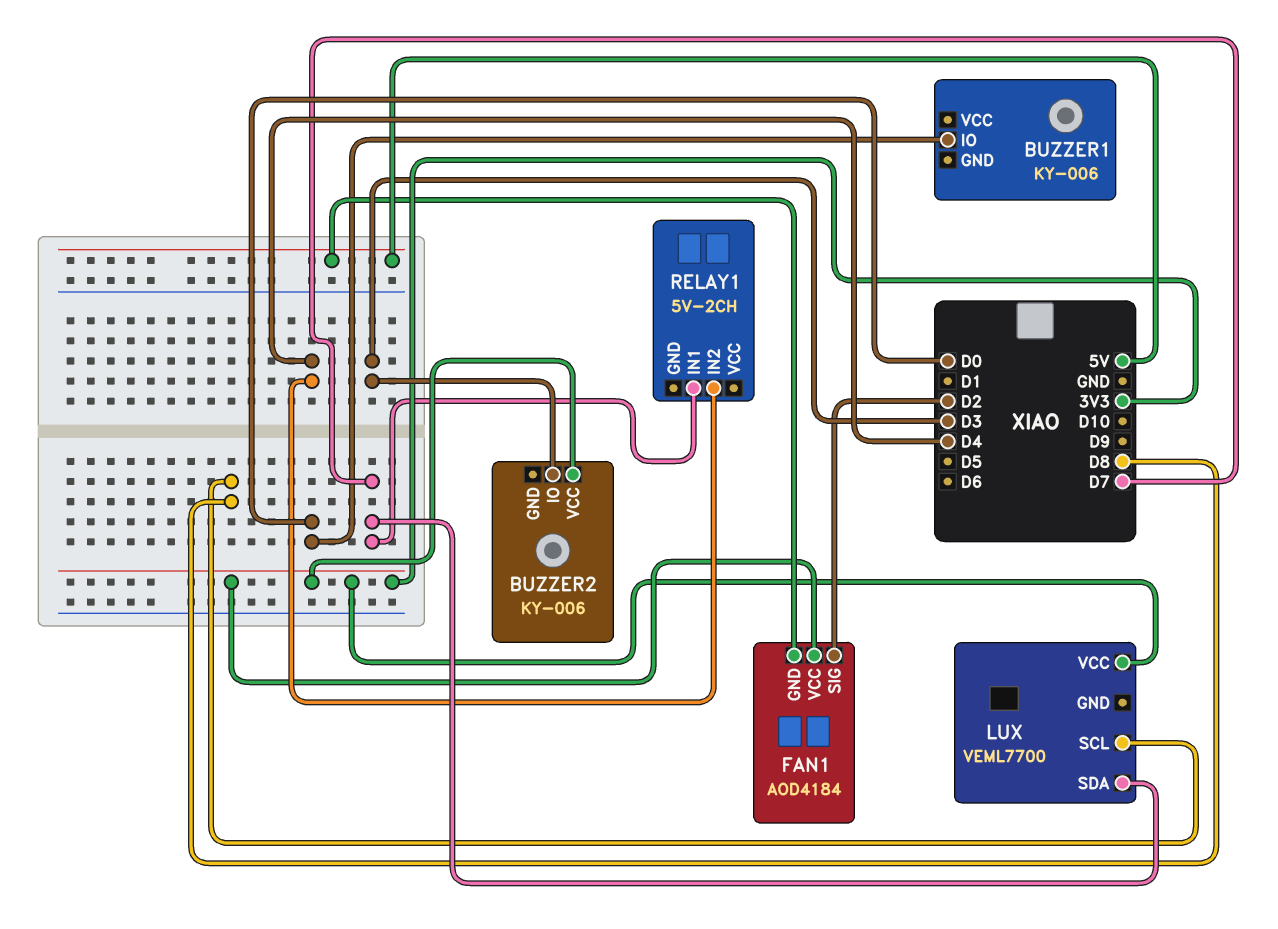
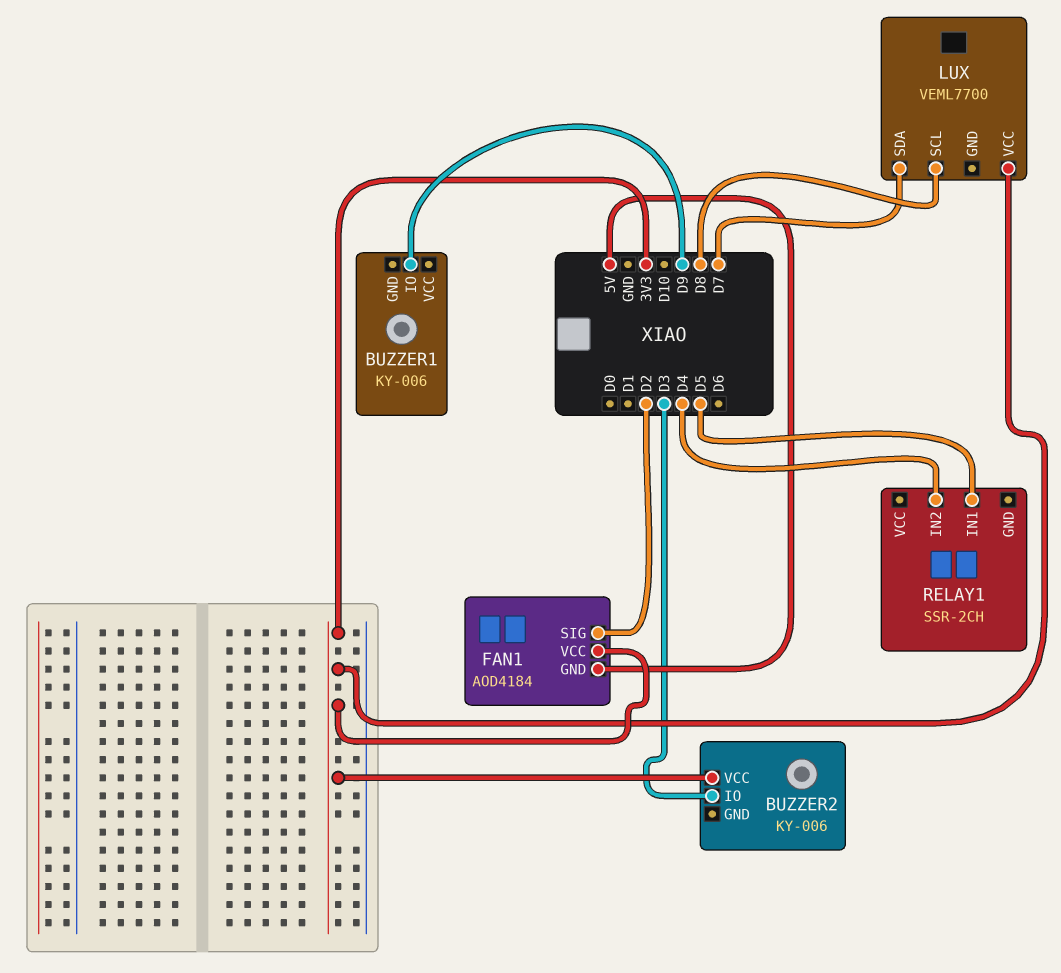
BUZZER1 pin IO: D0 -> D9
RELAY1: 5V-2CH -> SSR-2CH
RELAY1 pin IN1: D7 -> D5

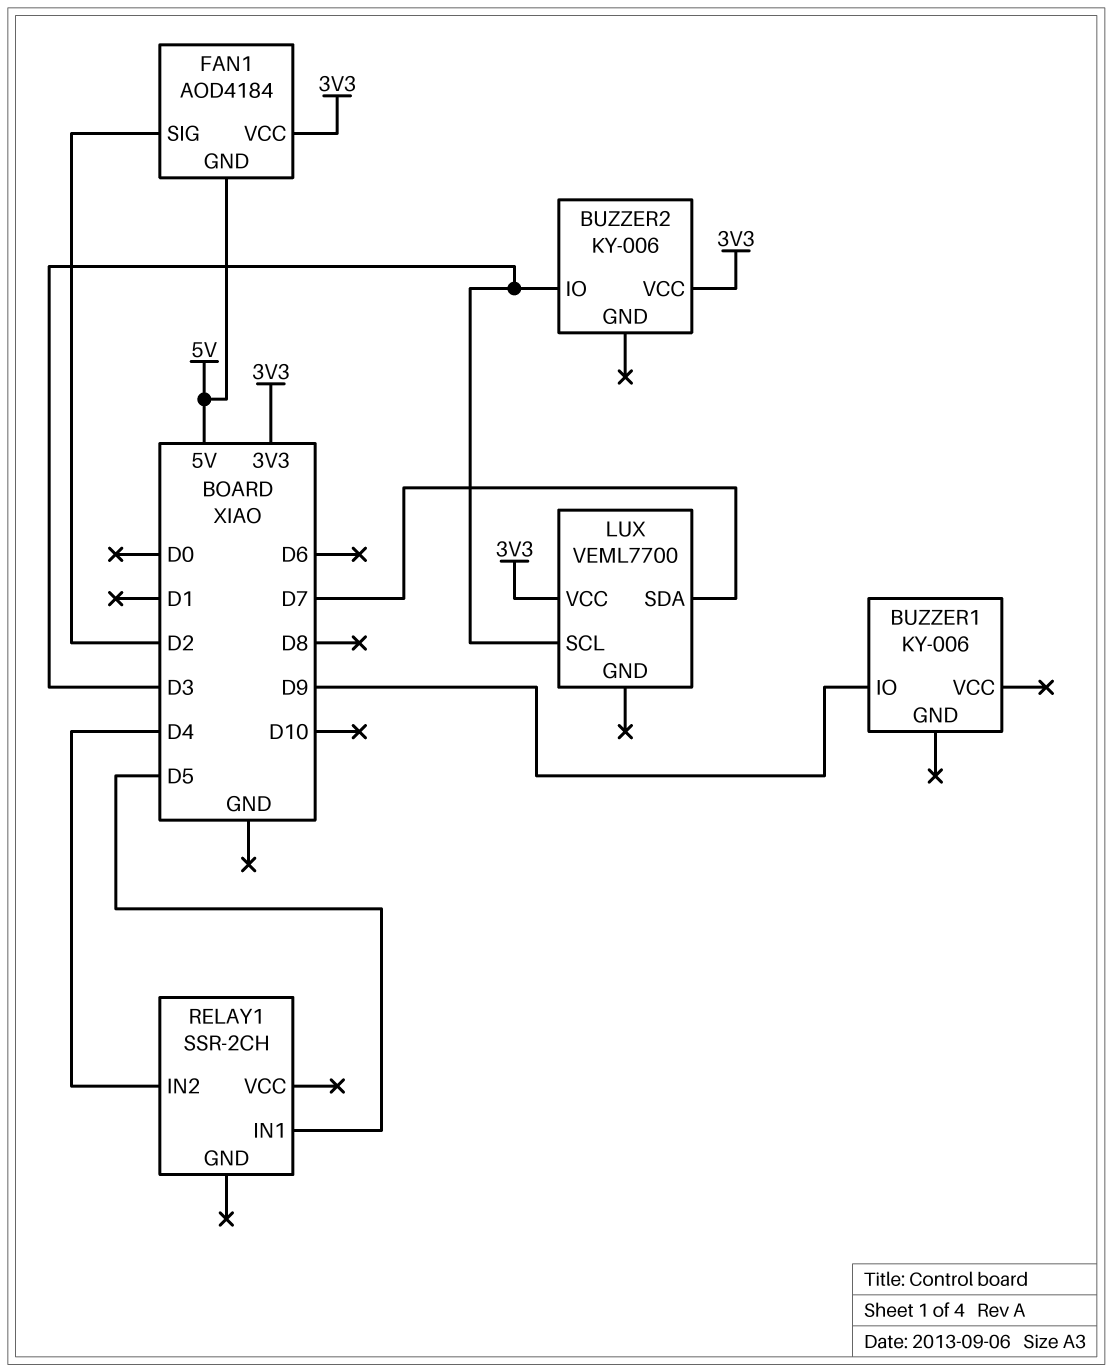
LUX pin SCL: D8 -> D3

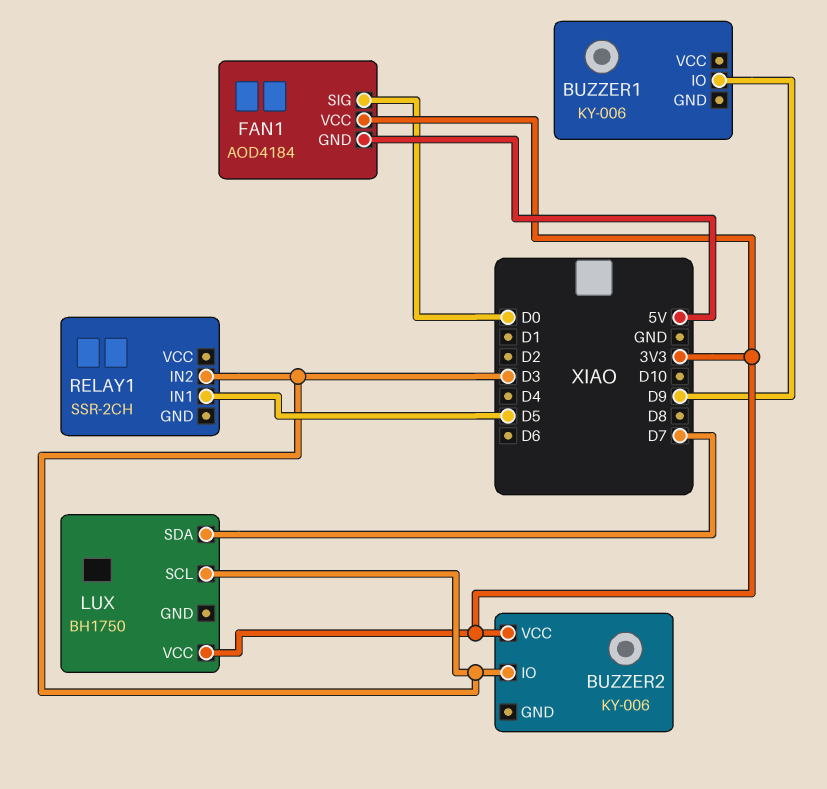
FAN1 pin SIG: D2 -> D0
LUX: VEML7700 -> BH1750
RELAY1 pin IN2: D4 -> D3

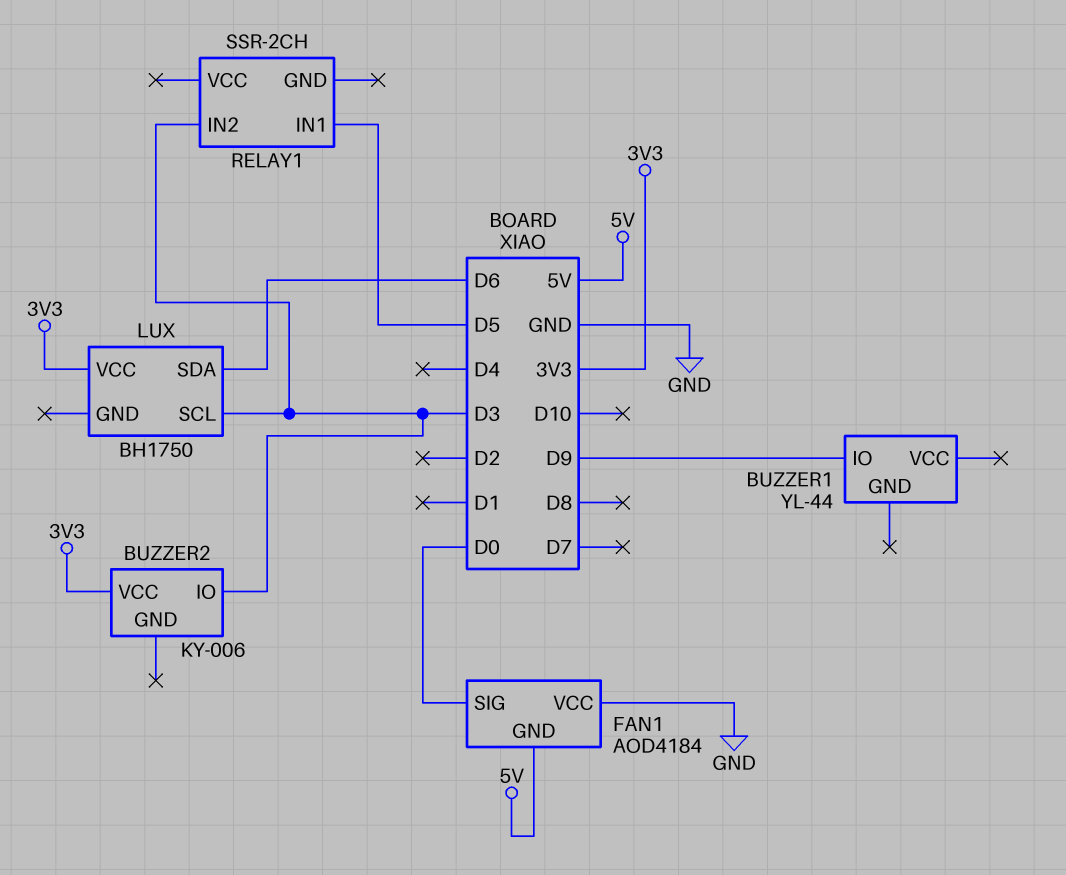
BUZZER1: KY-006 -> YL-44
FAN1 pin VCC: 3V3 -> GND
LUX pin SDA: D7 -> D6

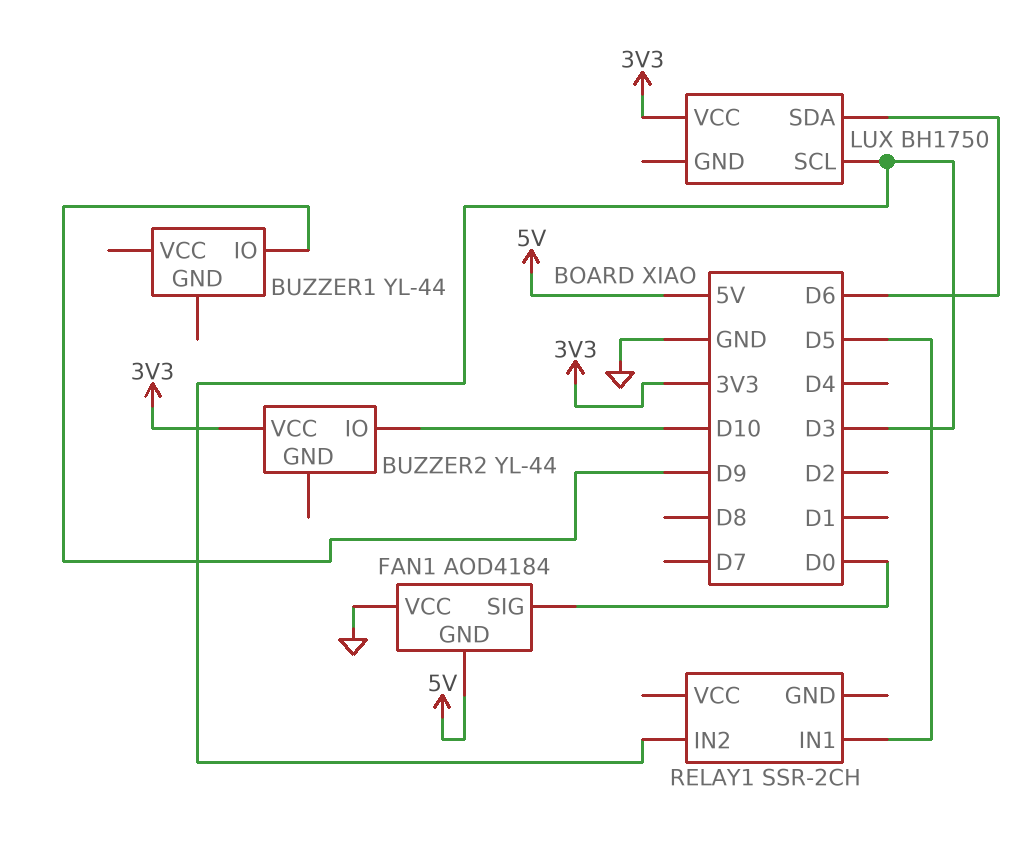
BUZZER2: KY-006 -> YL-44
BUZZER2 pin IO: D3 -> D10

